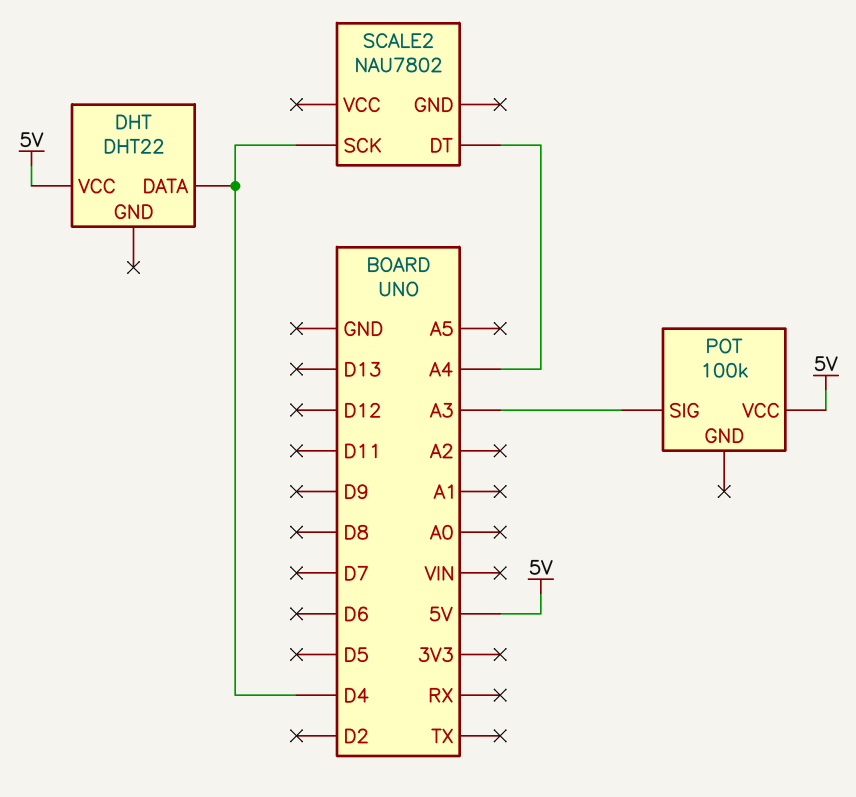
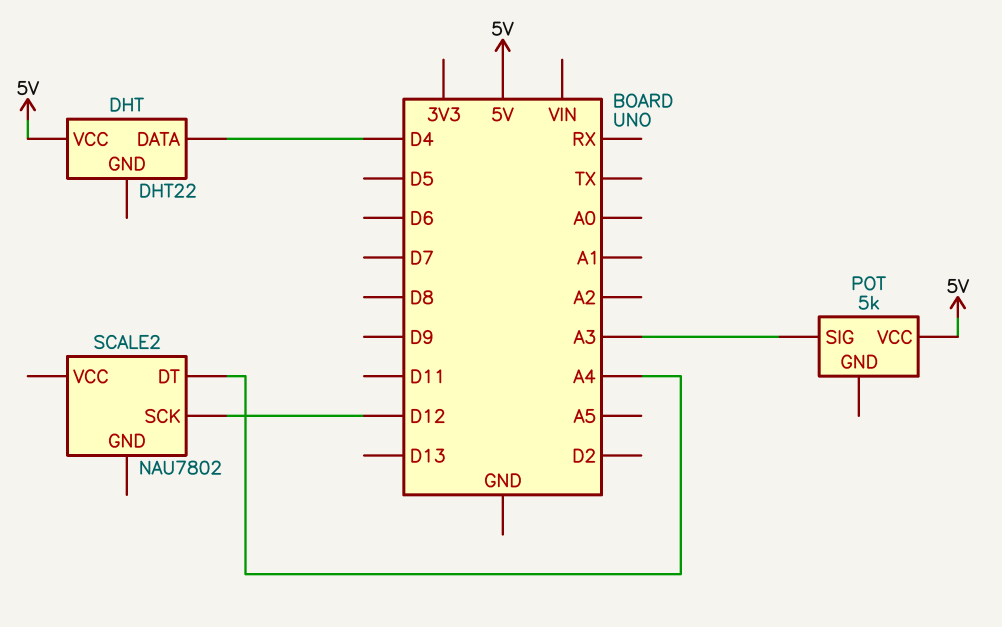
POT: 100k -> 5k
SCALE2 pin SCK: D4 -> D12

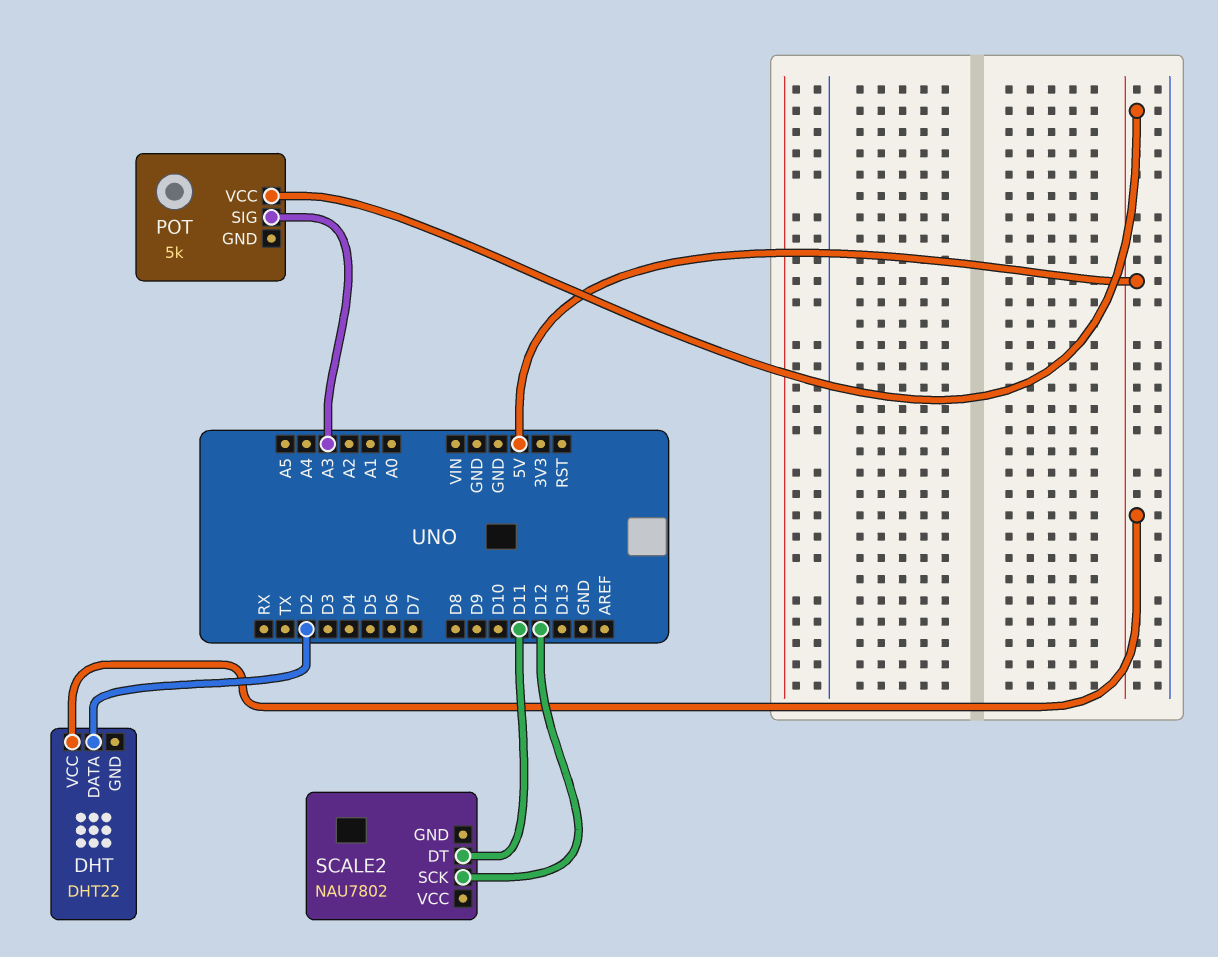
DHT pin DATA: D4 -> D2
SCALE2 pin DT: A4 -> D11

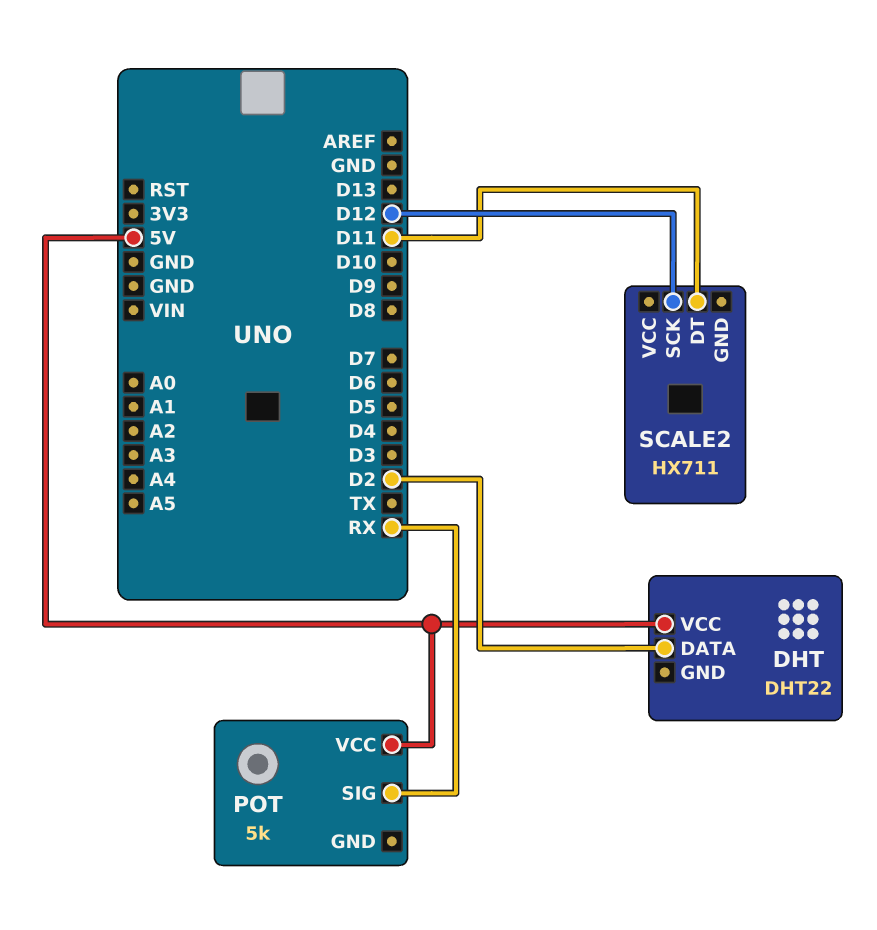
POT pin SIG: A3 -> RX
SCALE2: NAU7802 -> HX711

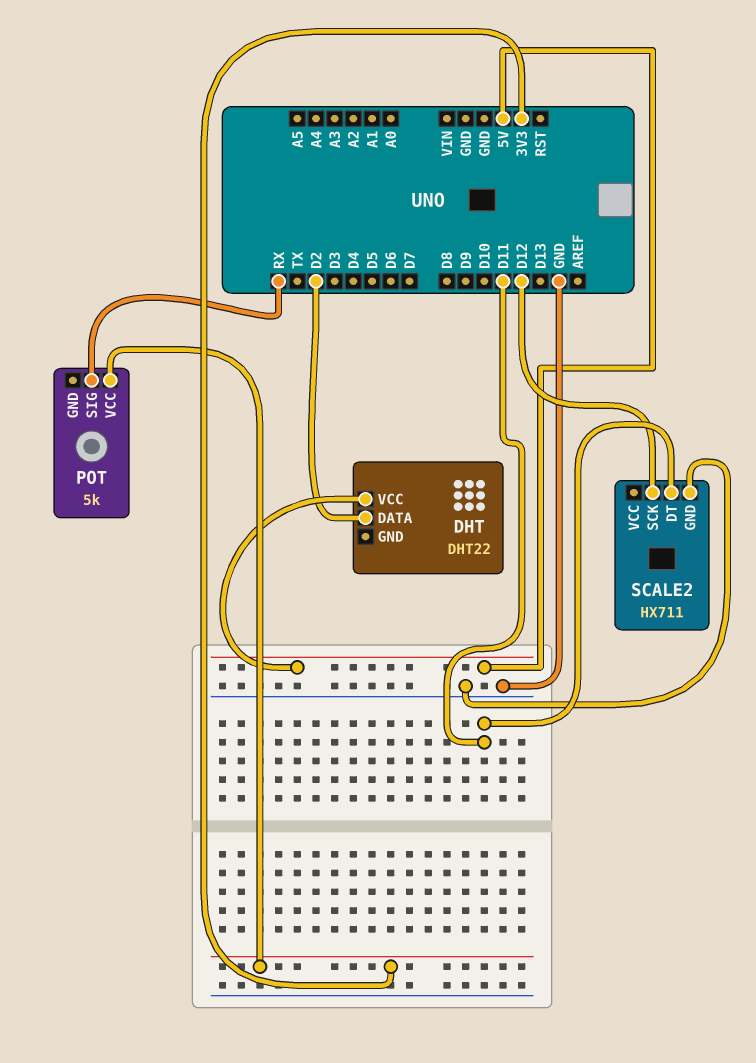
POT pin VCC: 5V -> 3V3
SCALE2 pin GND: none -> GND

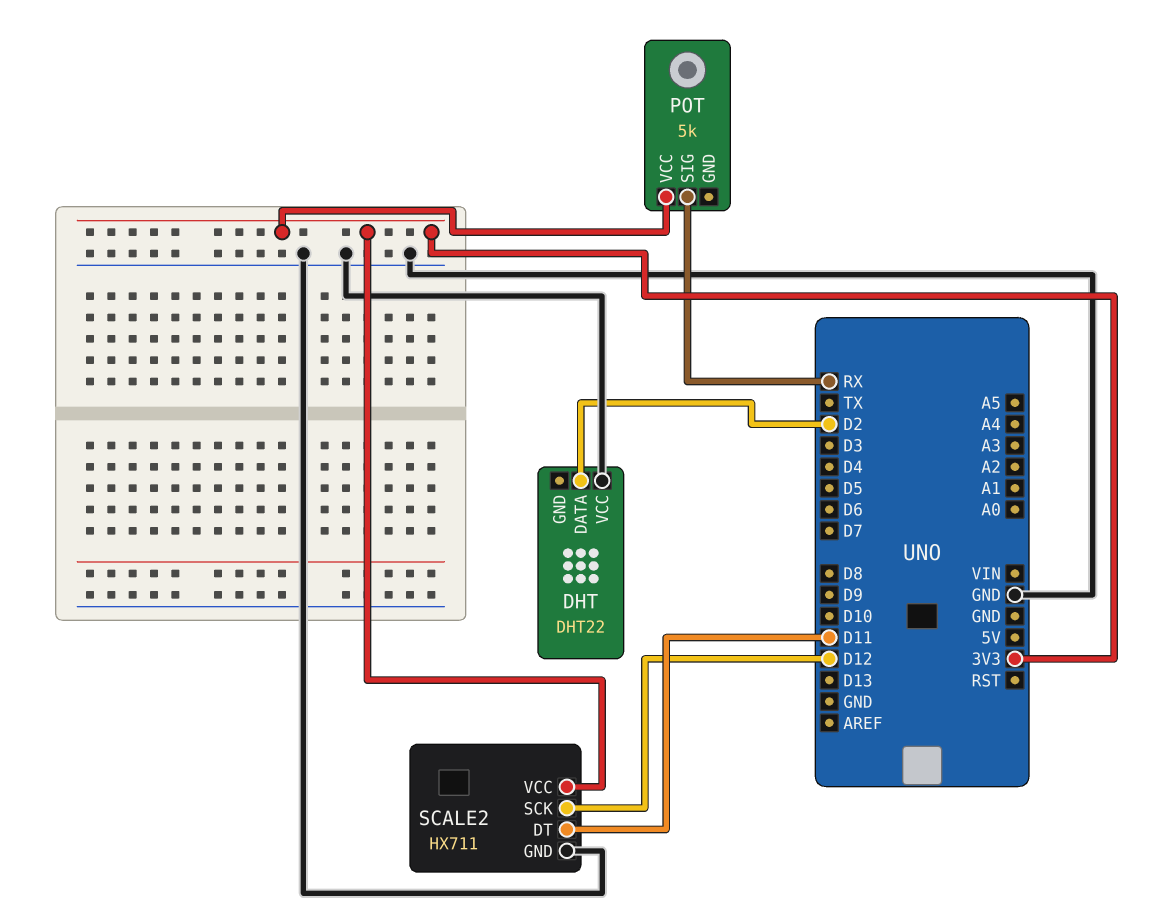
DHT pin VCC: 5V -> GND
SCALE2 pin VCC: none -> 3V3

